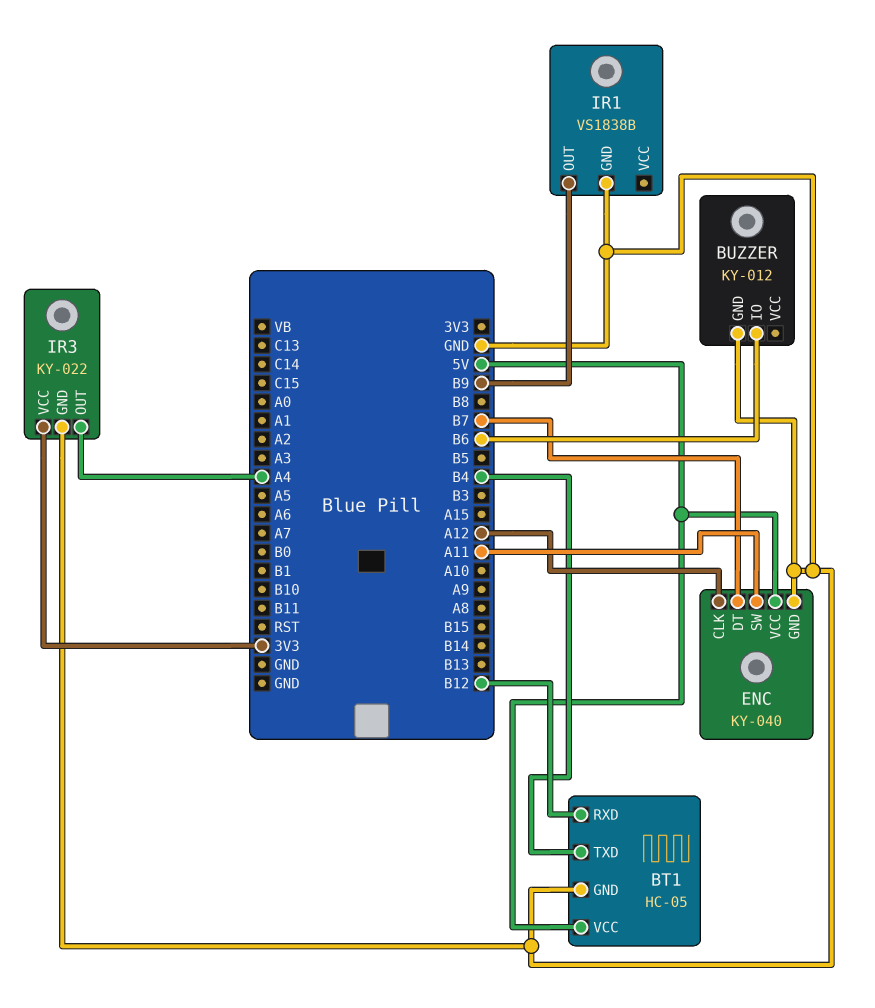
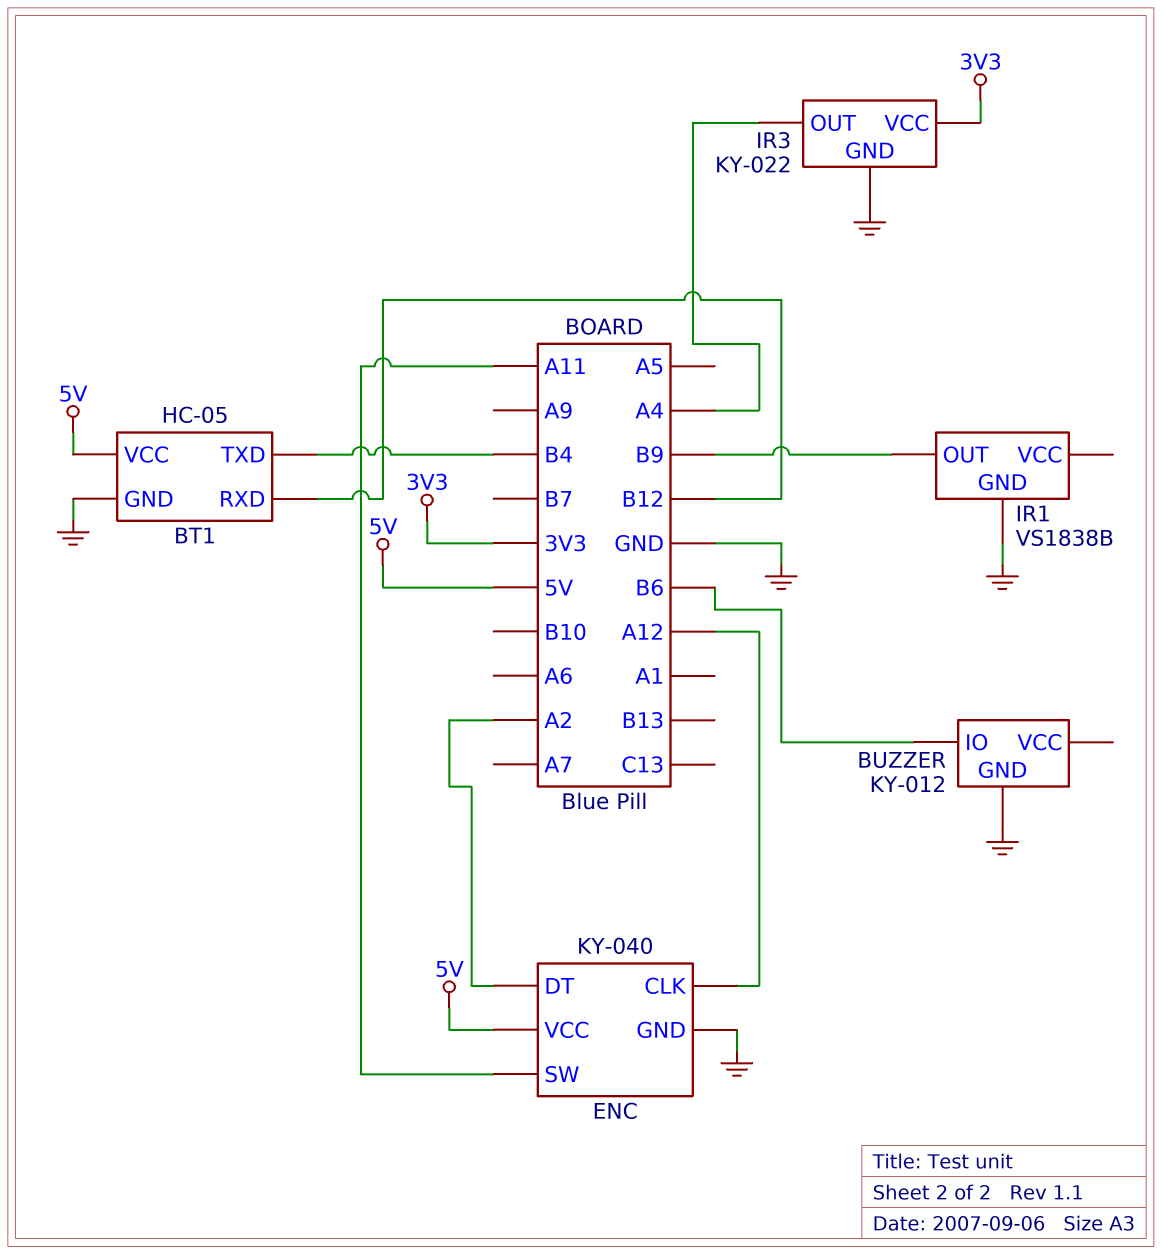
ENC pin DT: B7 -> A2

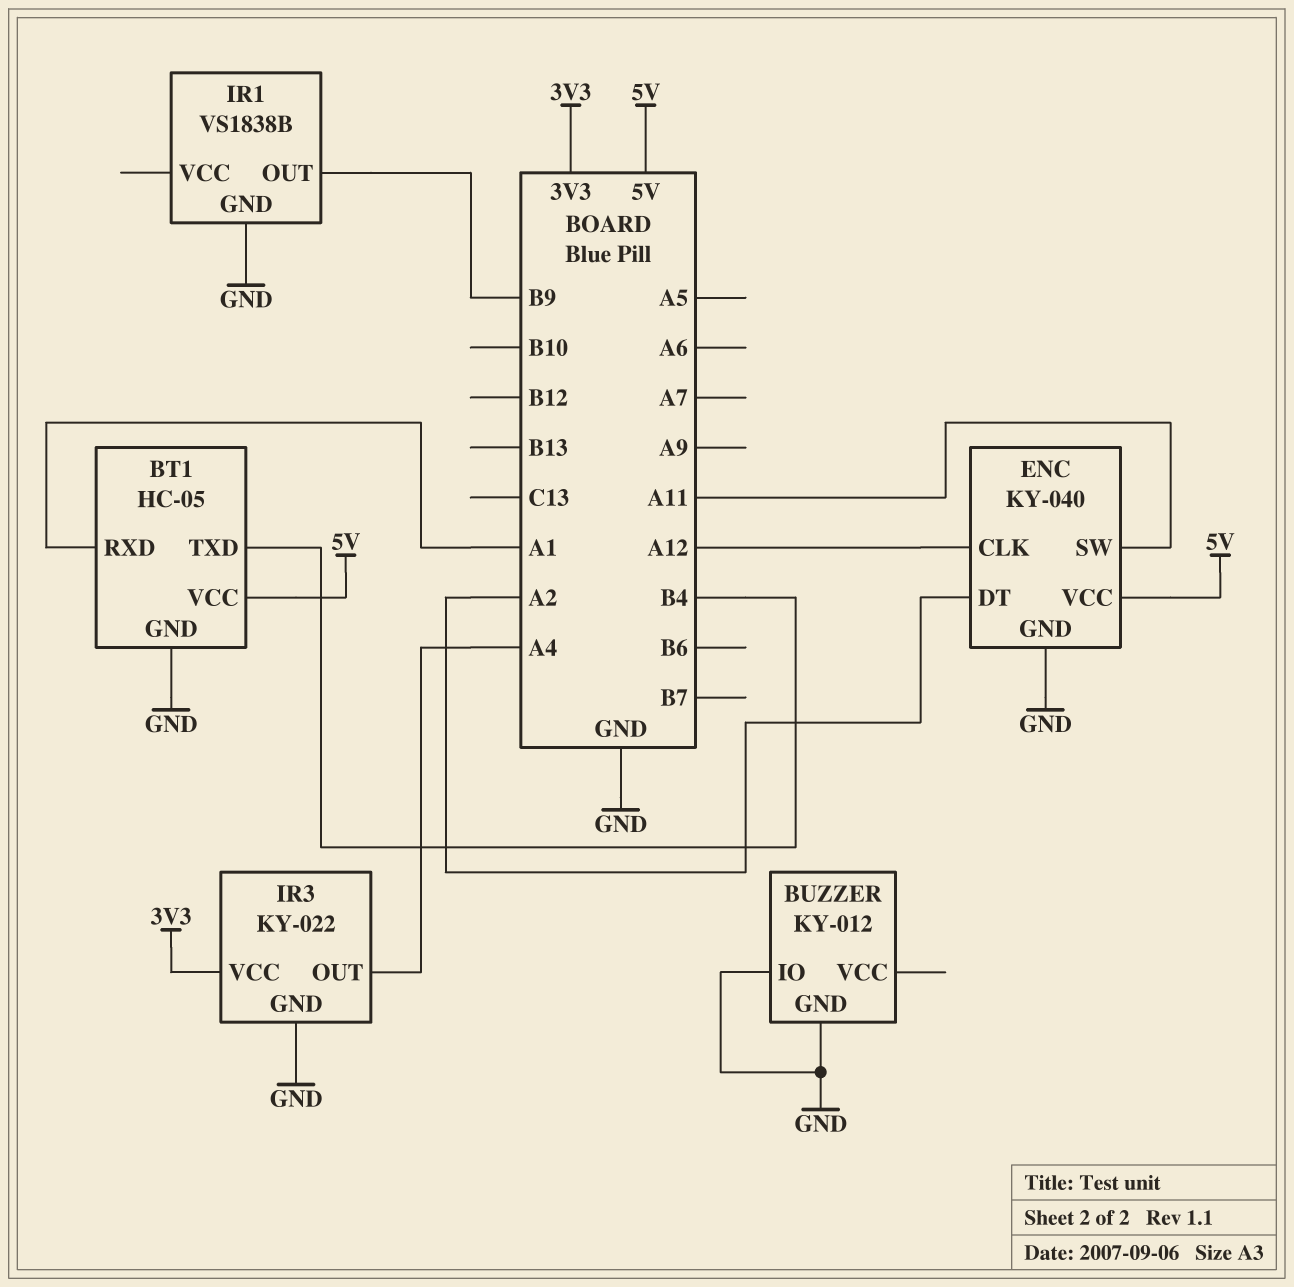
BT1 pin RXD: B12 -> A1
BUZZER pin IO: B6 -> GND

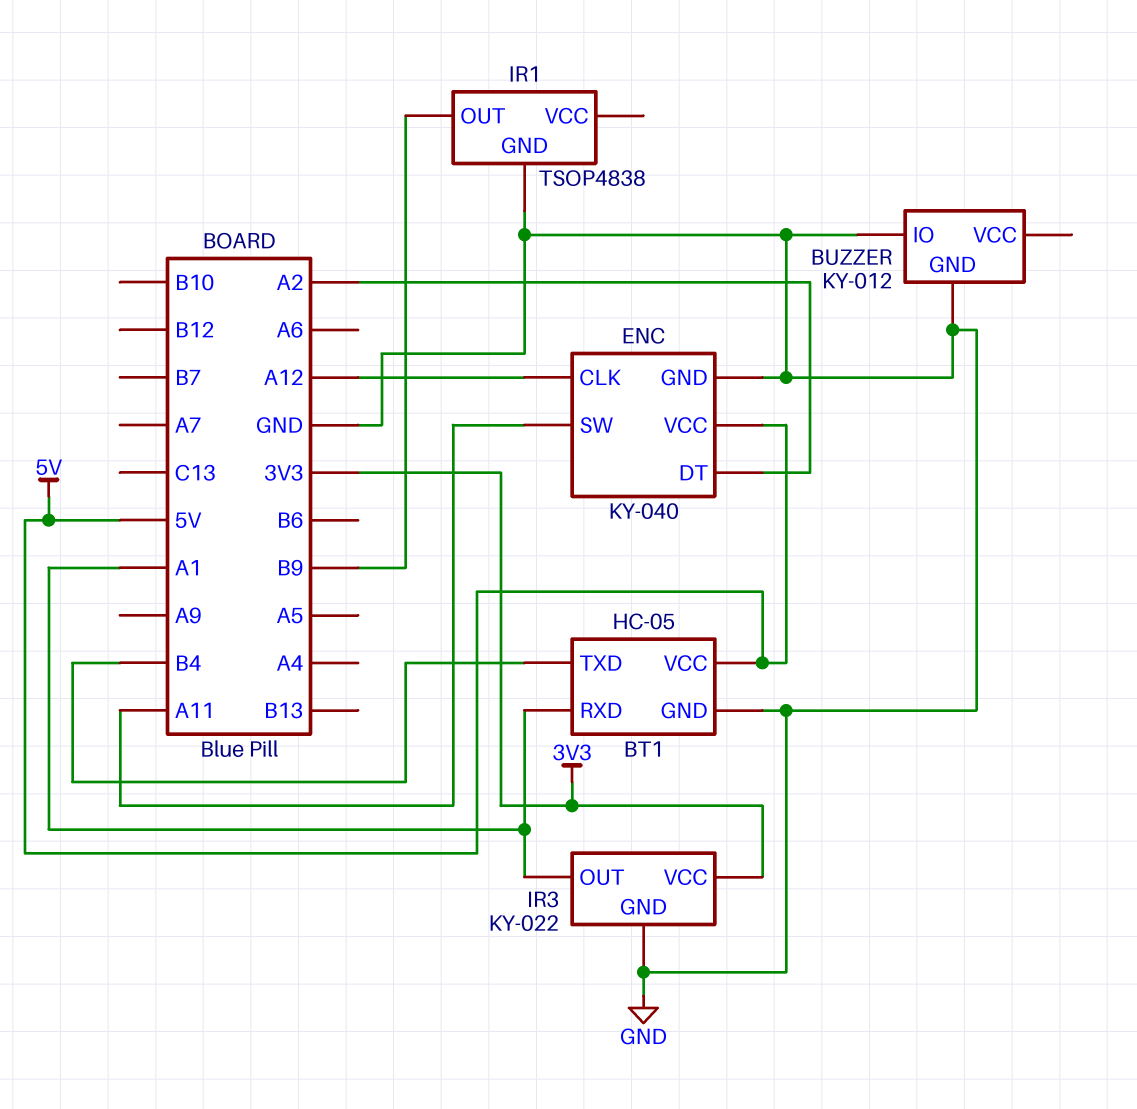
IR1: VS1838B -> TSOP4838
IR3 pin OUT: A4 -> A1

